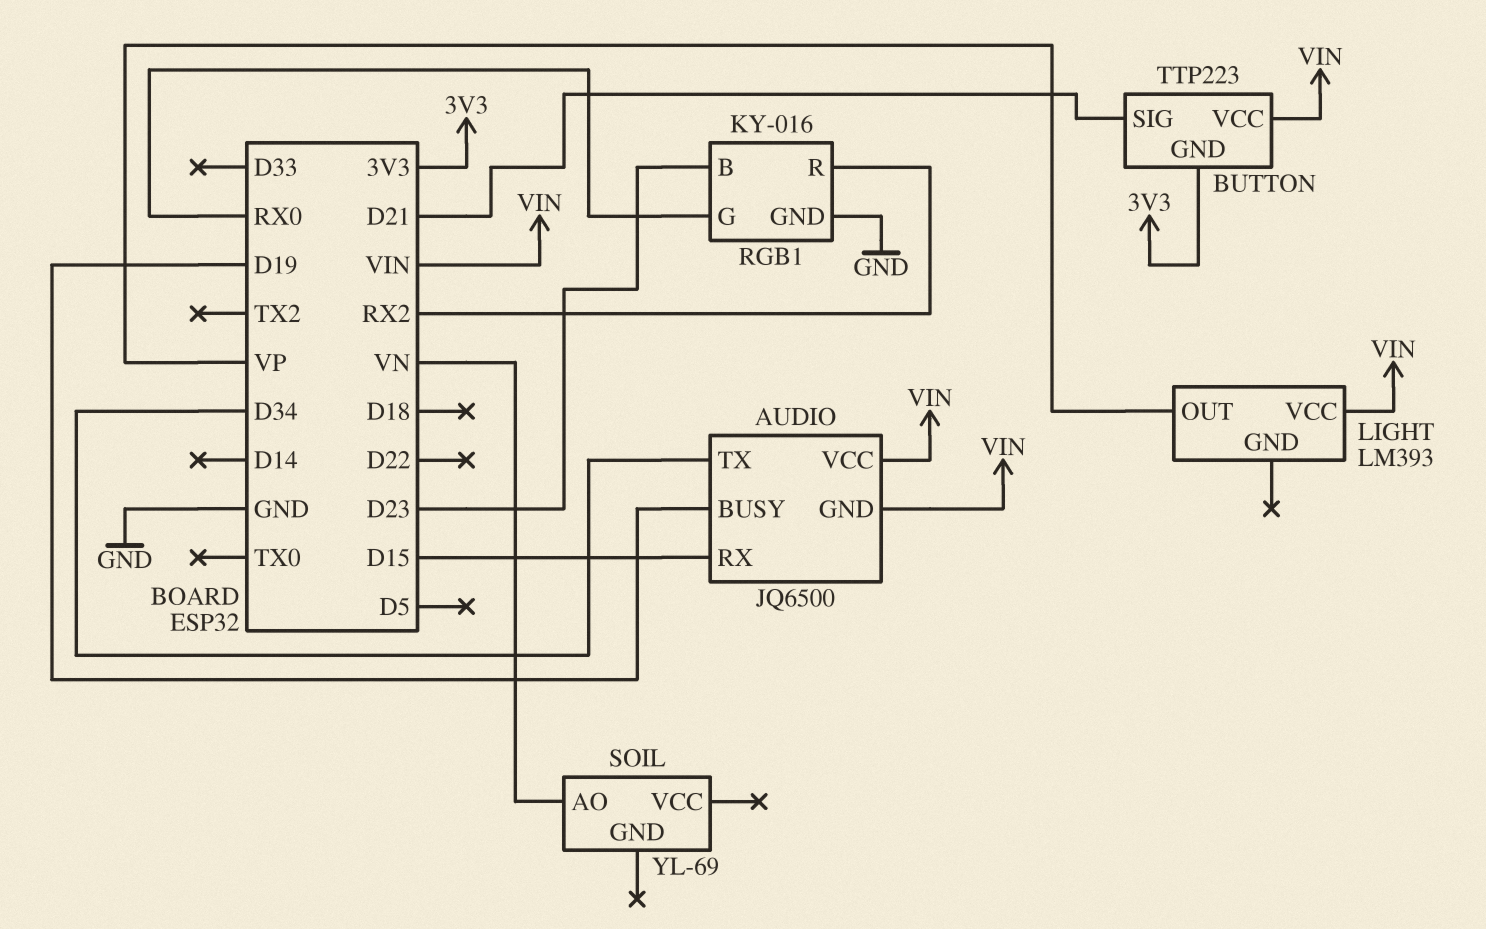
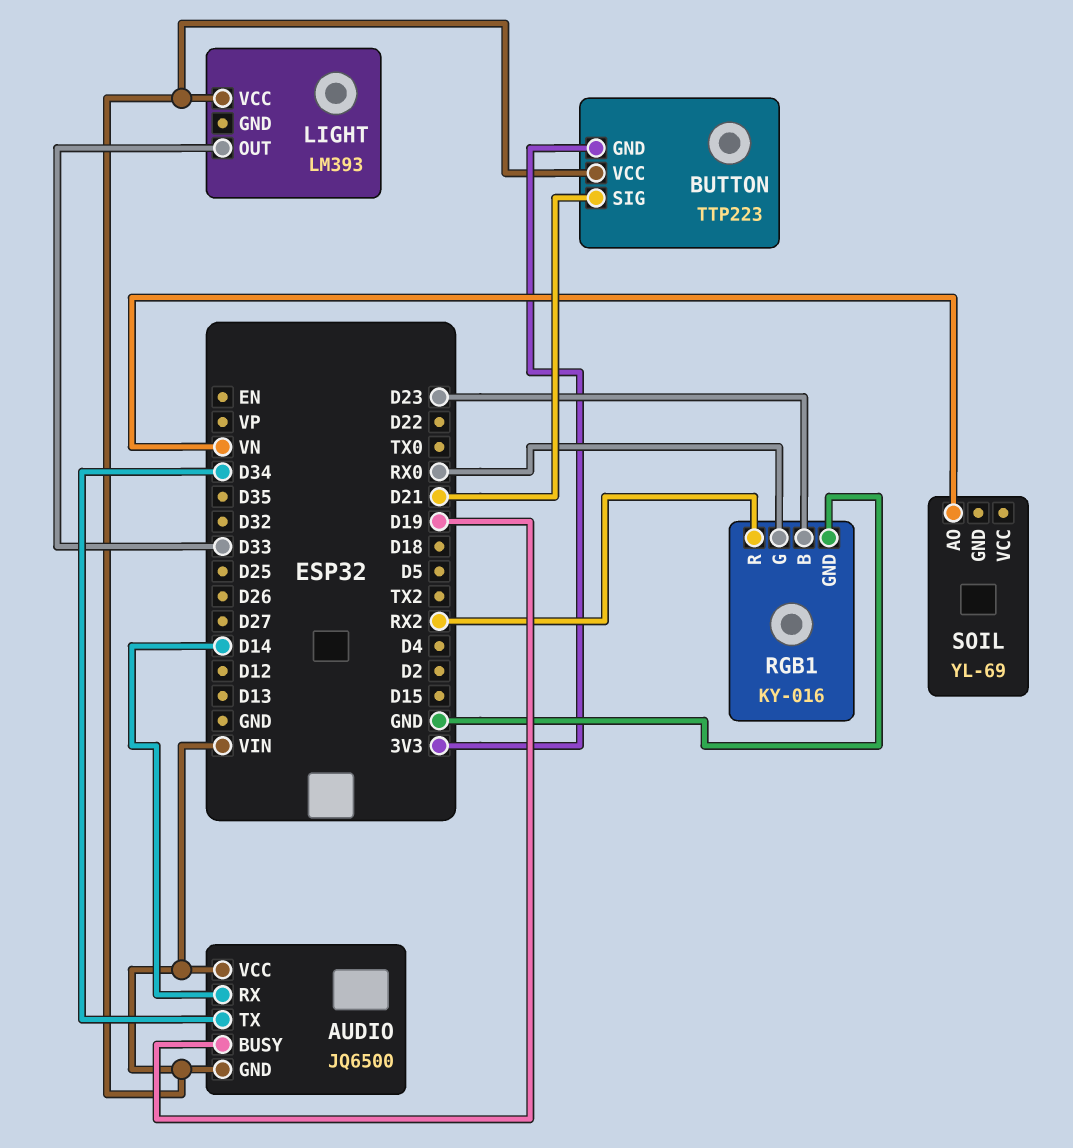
AUDIO pin RX: D15 -> D14
LIGHT pin OUT: VP -> D33

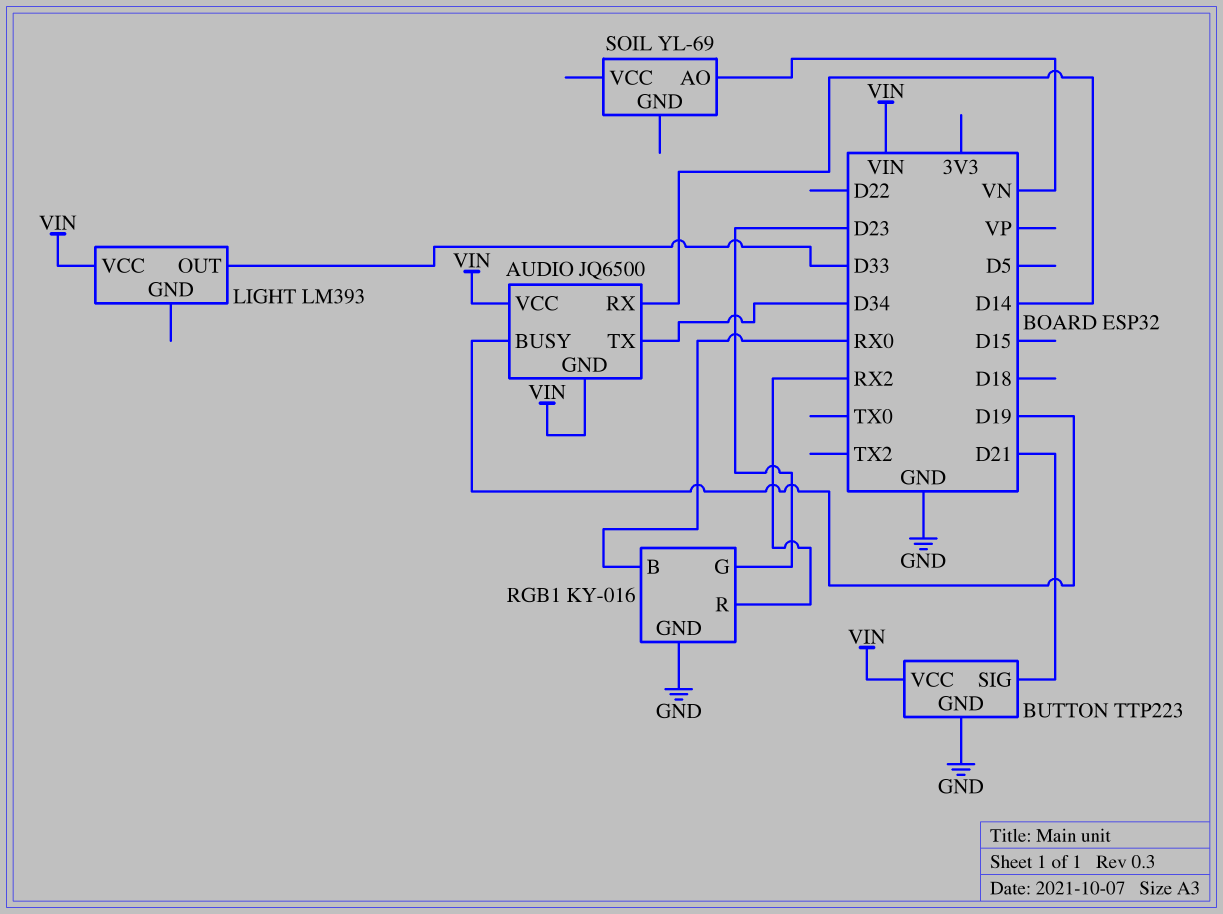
BUTTON pin GND: 3V3 -> GND
RGB1 pin B: D23 -> RX0
RGB1 pin G: RX0 -> D23

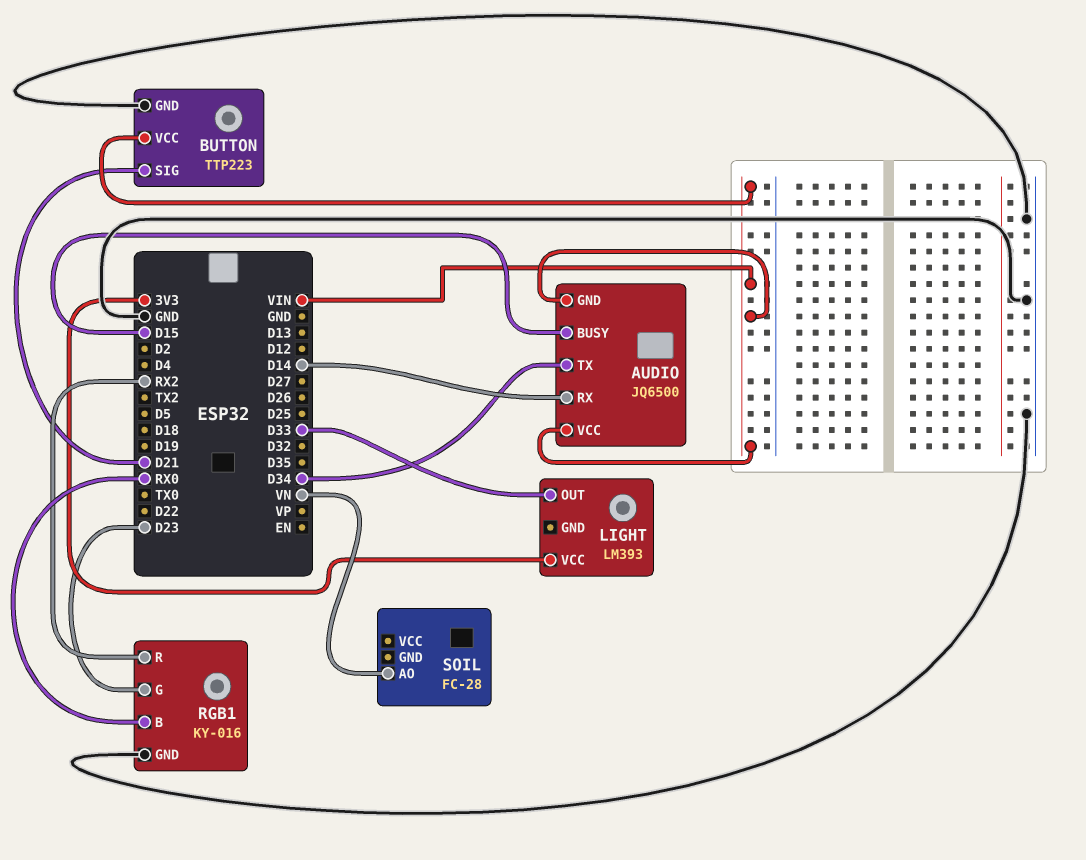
AUDIO pin BUSY: D19 -> D15
LIGHT pin VCC: VIN -> 3V3
SOIL: YL-69 -> FC-28

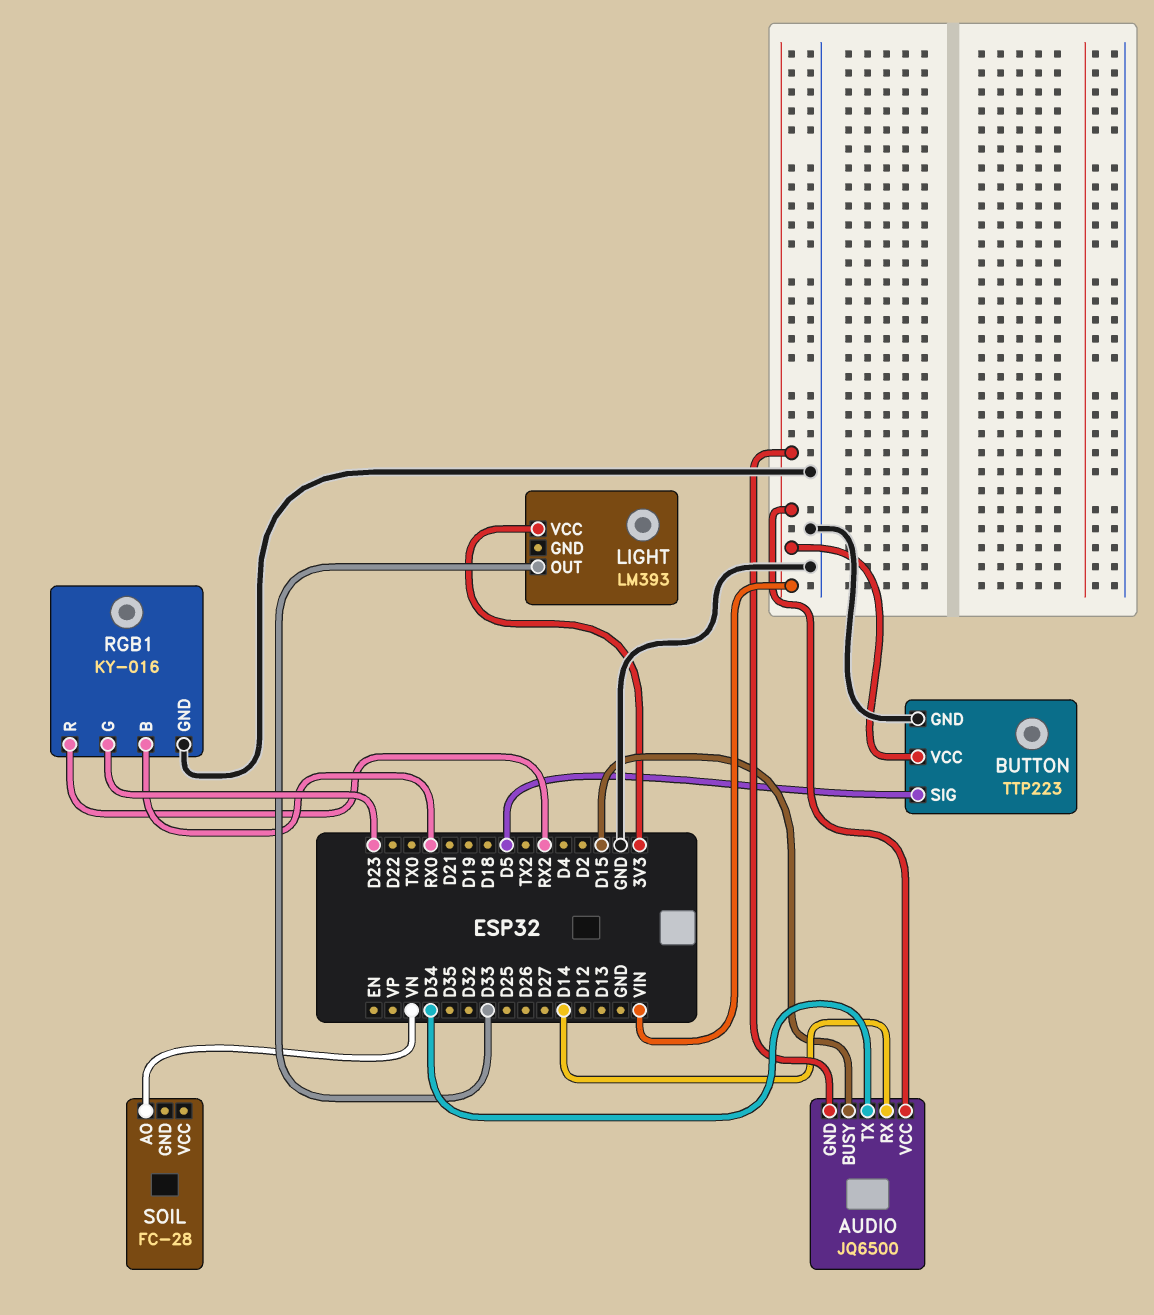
BUTTON pin SIG: D21 -> D5

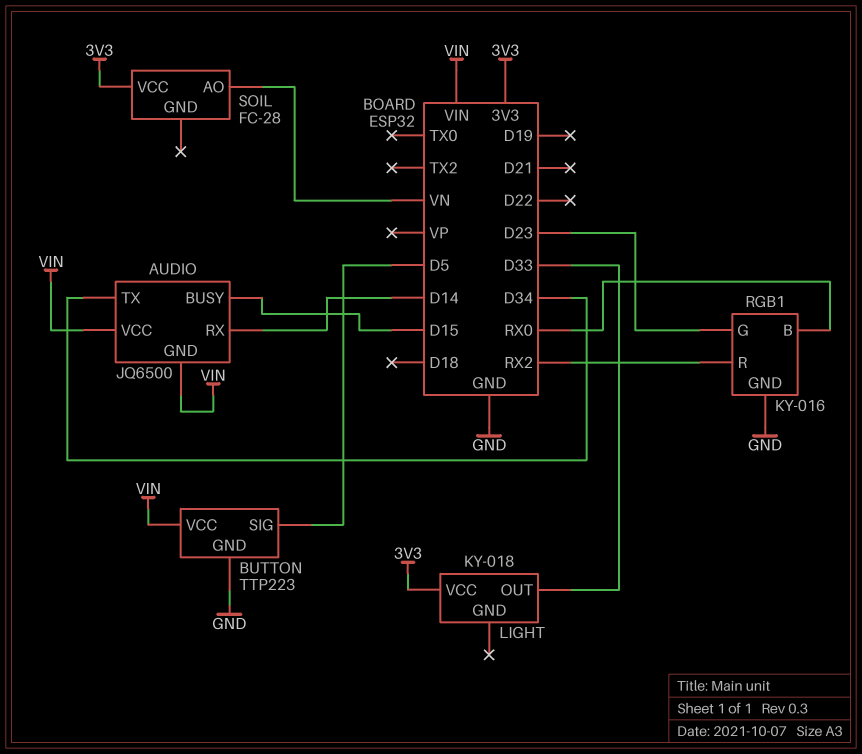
LIGHT: LM393 -> KY-018
SOIL pin VCC: none -> 3V3

